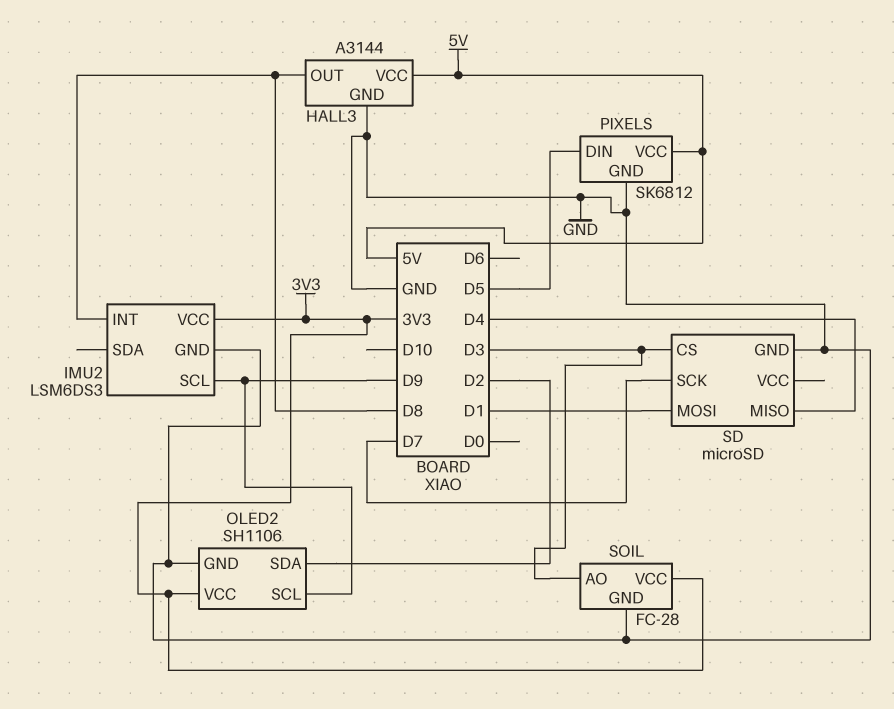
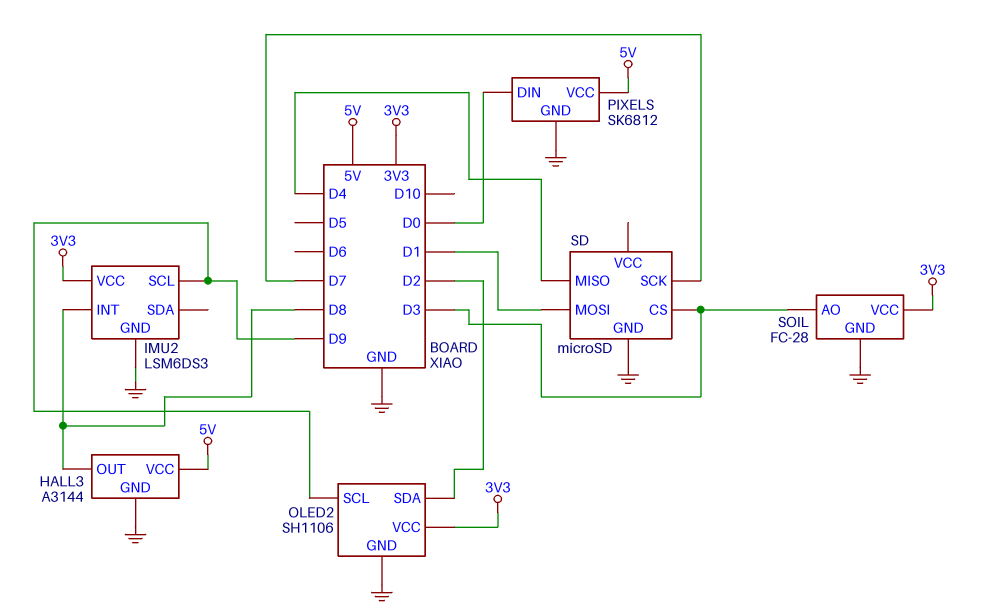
PIXELS pin DIN: D5 -> D0

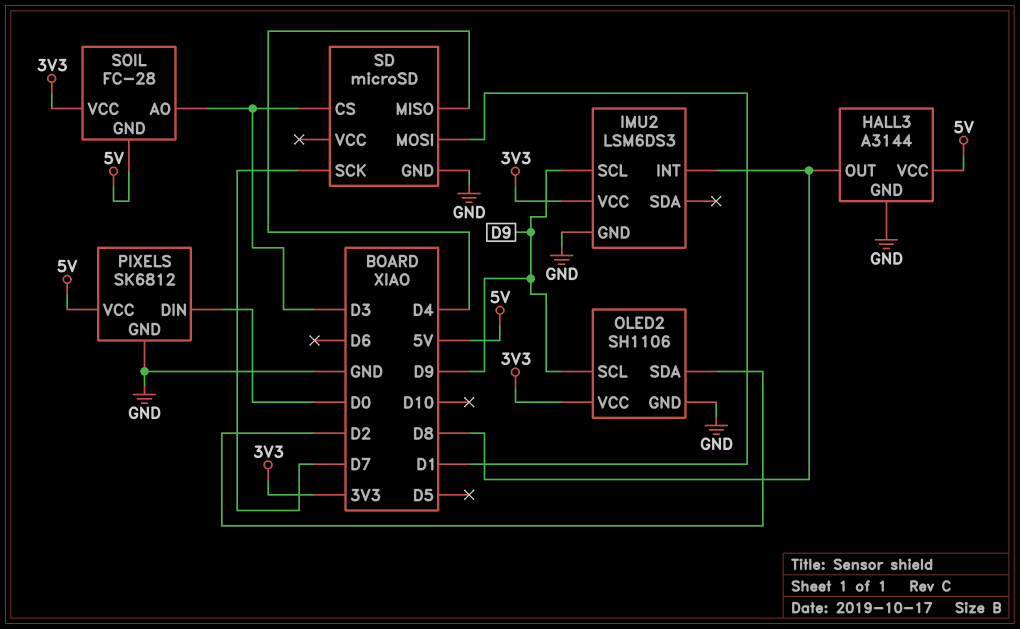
SOIL pin GND: GND -> 5V

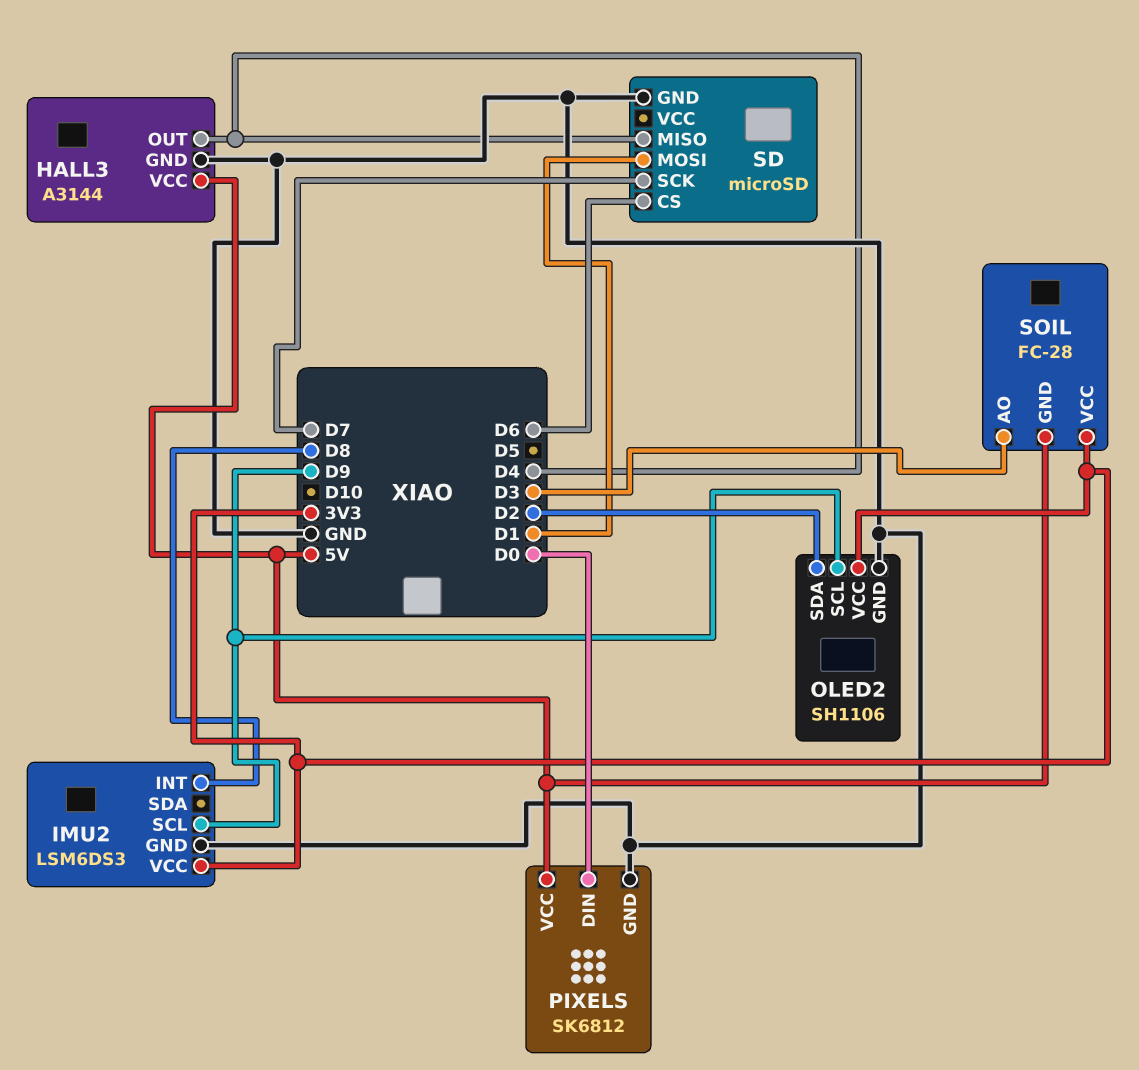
HALL3 pin OUT: D8 -> D4
SD pin CS: D3 -> D6

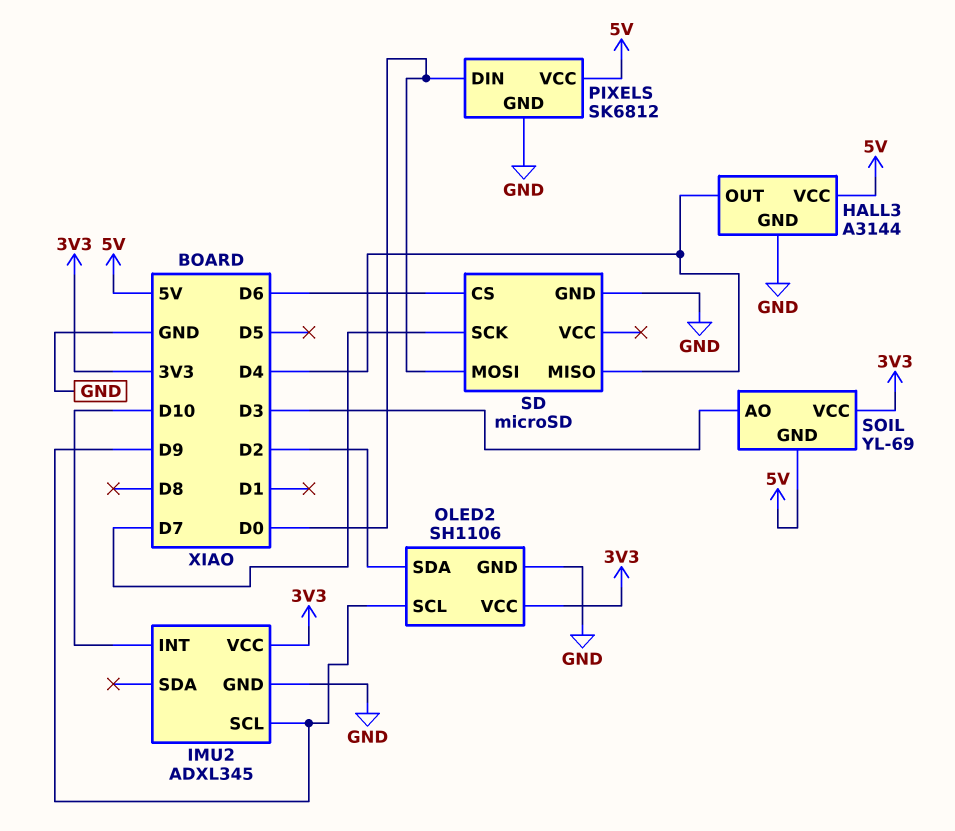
IMU2: LSM6DS3 -> ADXL345
IMU2 pin INT: D8 -> D10
SD pin MOSI: D1 -> D0
SOIL: FC-28 -> YL-69

